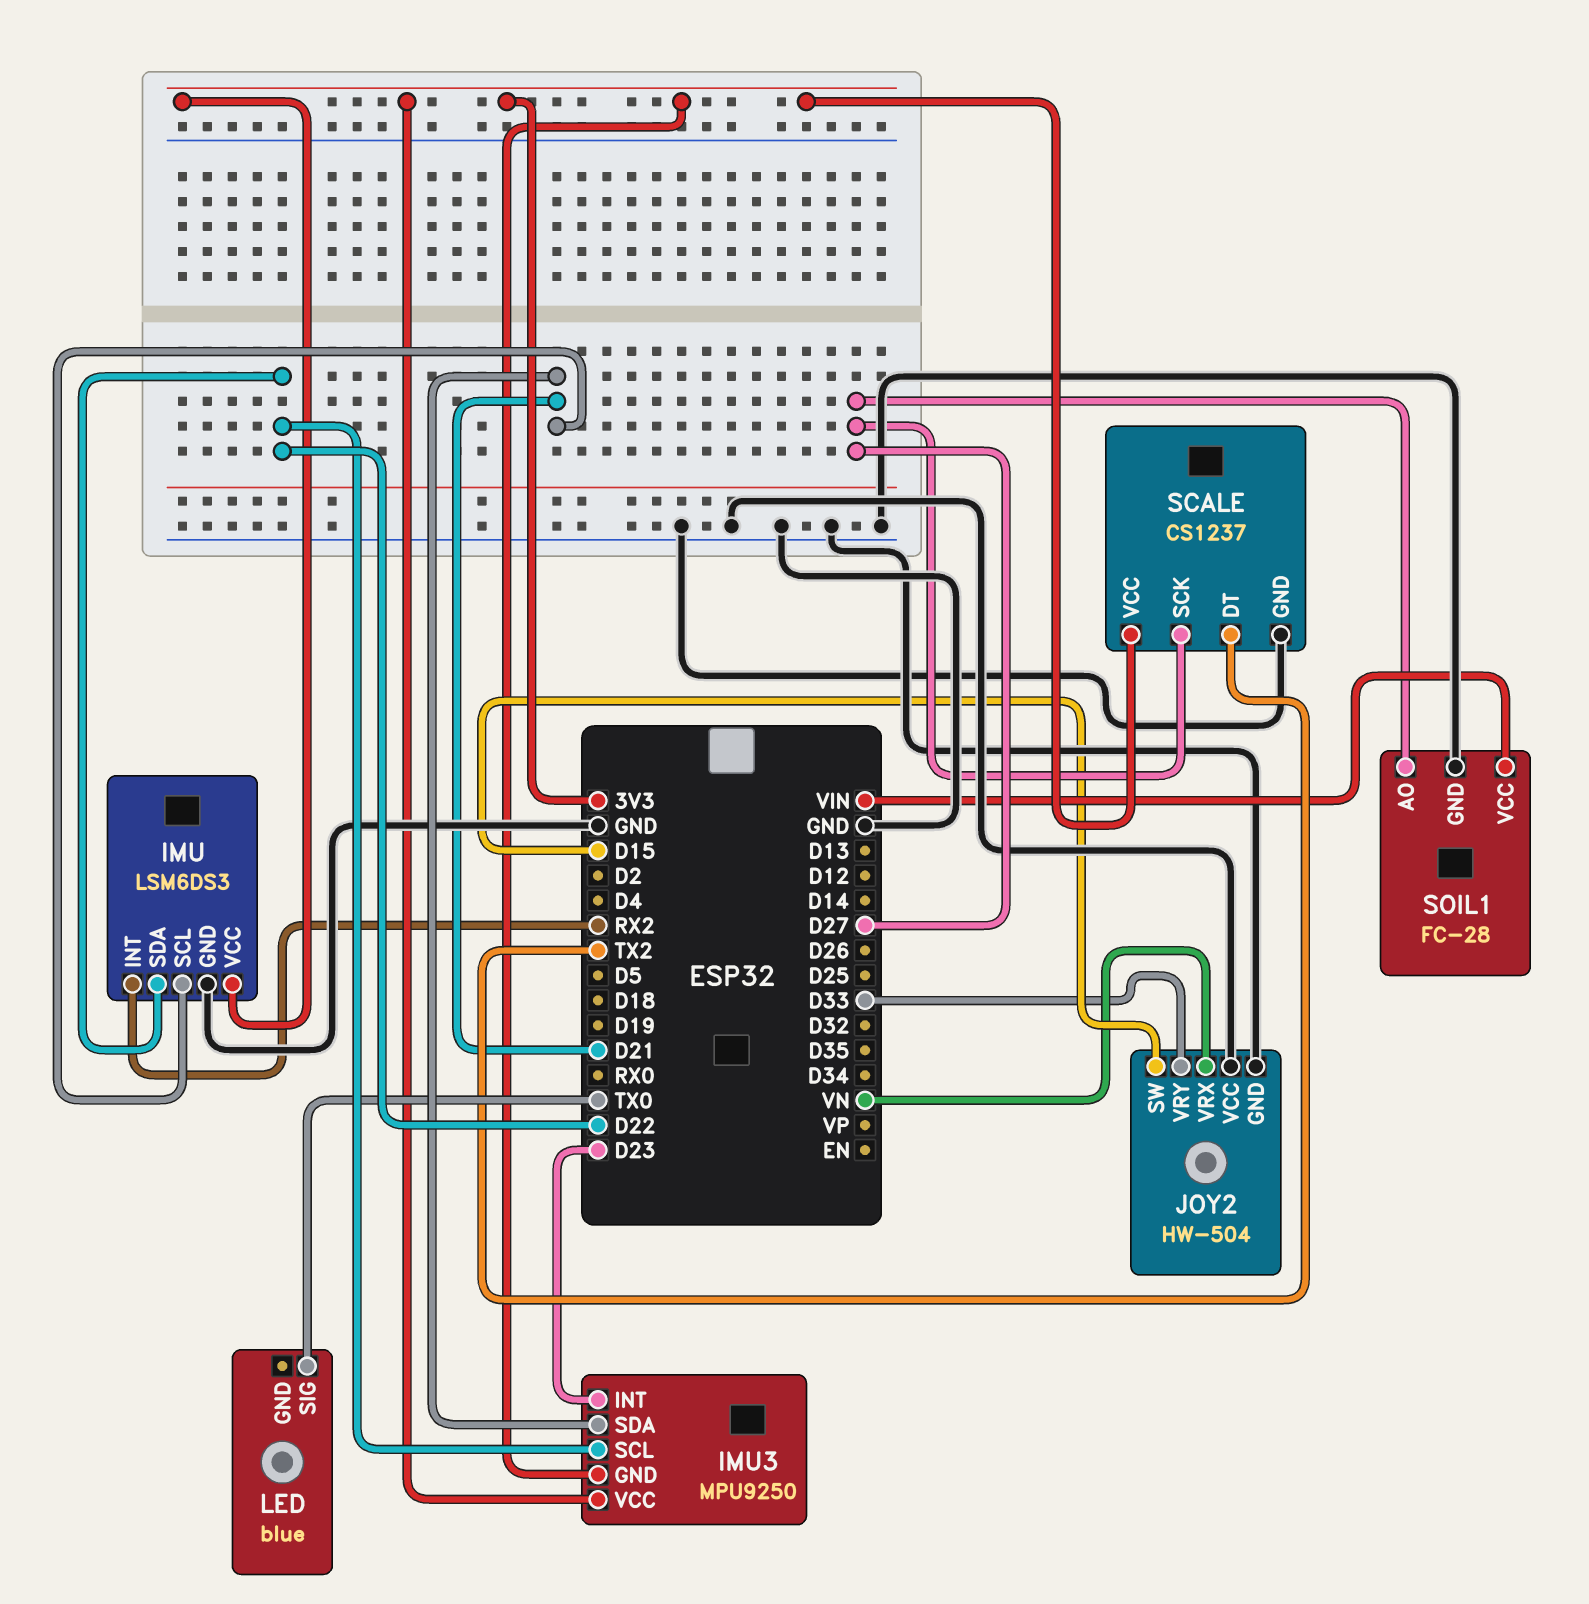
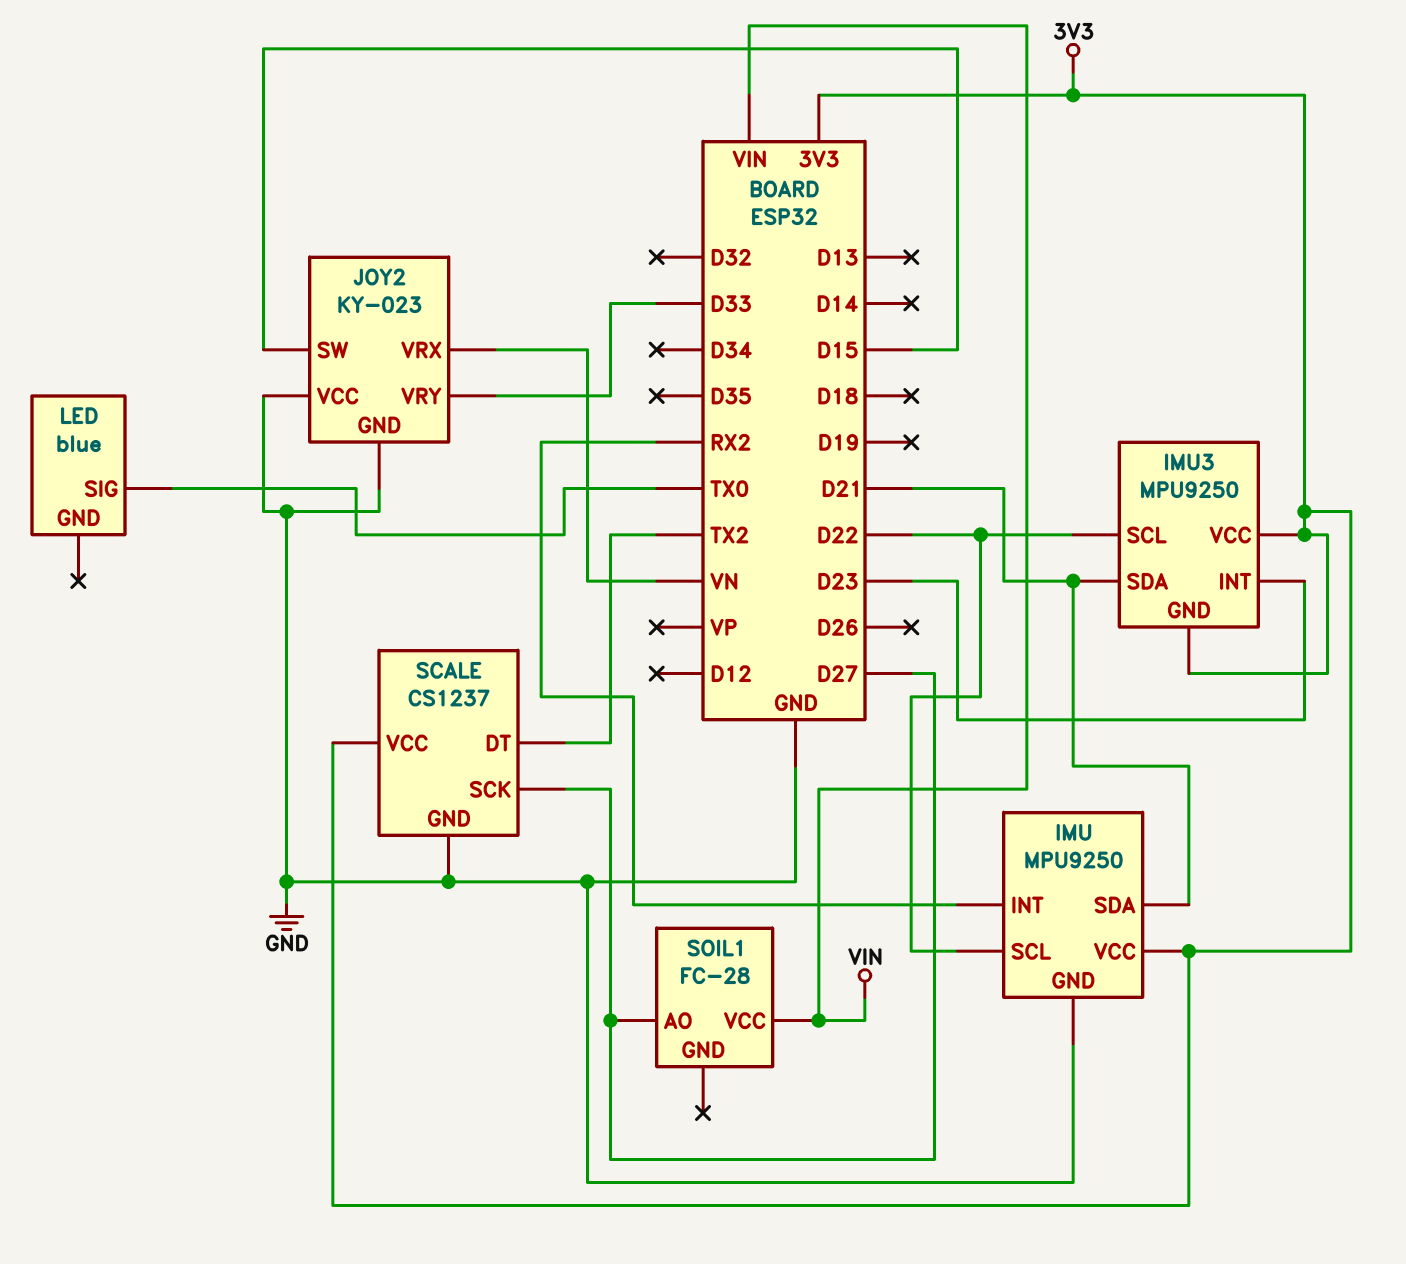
IMU: LSM6DS3 -> MPU9250
IMU pin SCL: D21 -> D22
IMU pin SDA: D22 -> D21
JOY2: HW-504 -> KY-023
SOIL1 pin GND: GND -> none

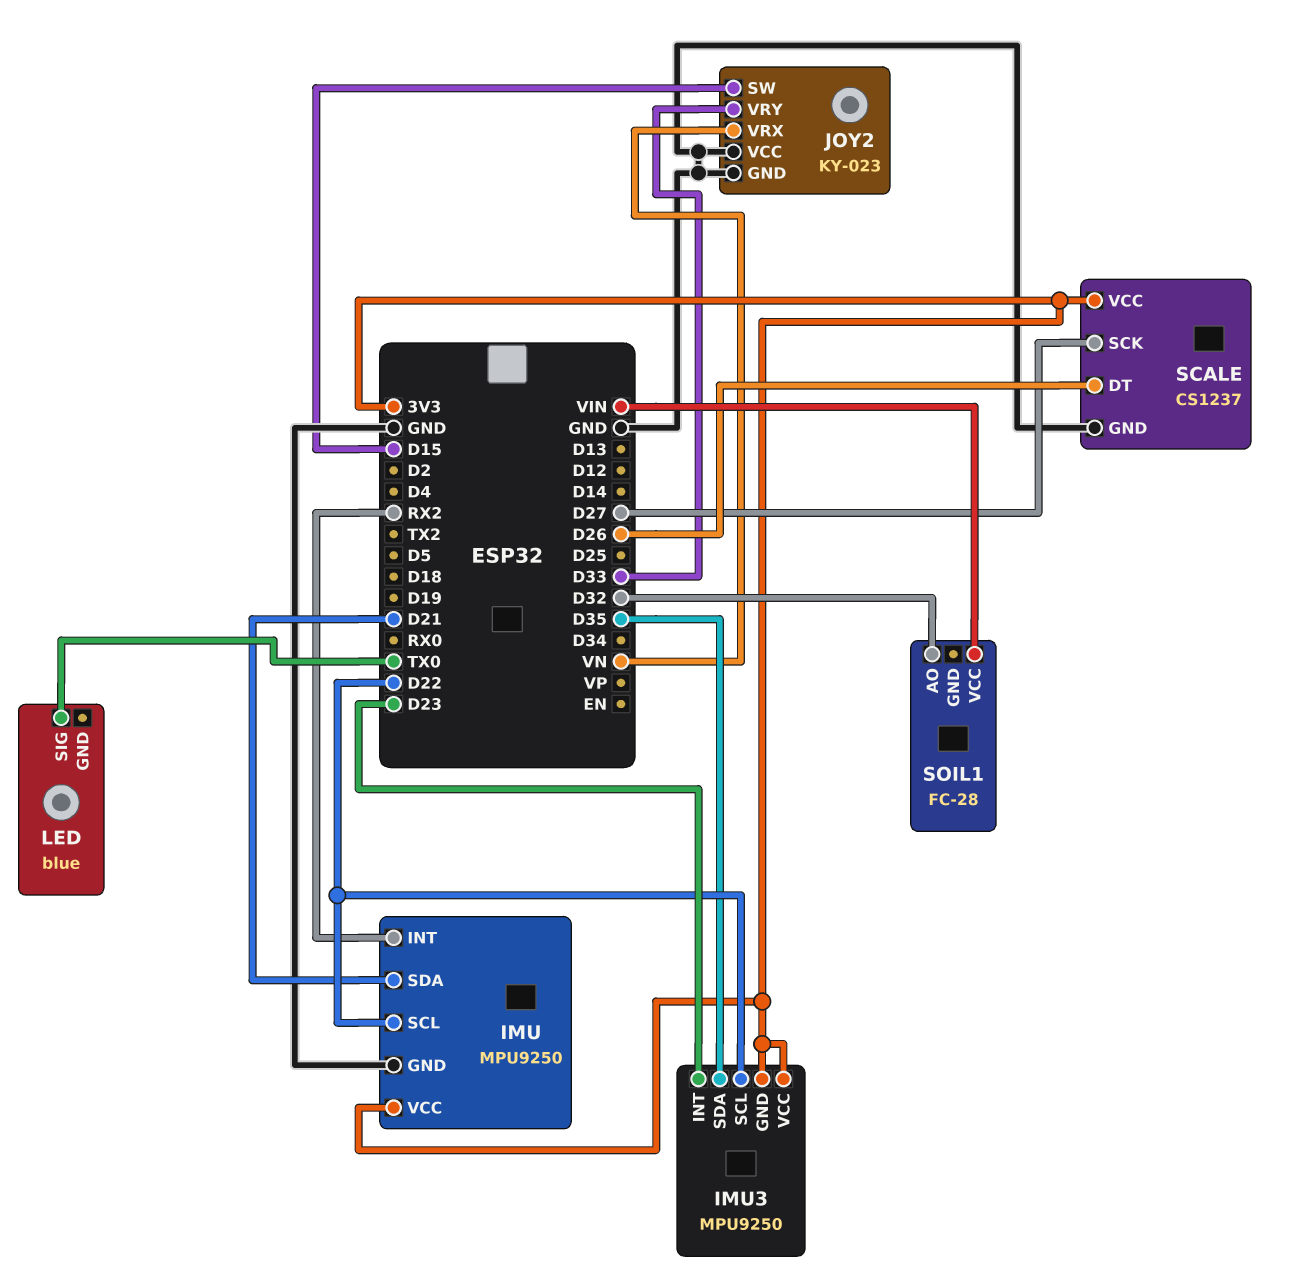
IMU3 pin SDA: D21 -> D35
SCALE pin DT: TX2 -> D26
SOIL1 pin AO: D27 -> D32

